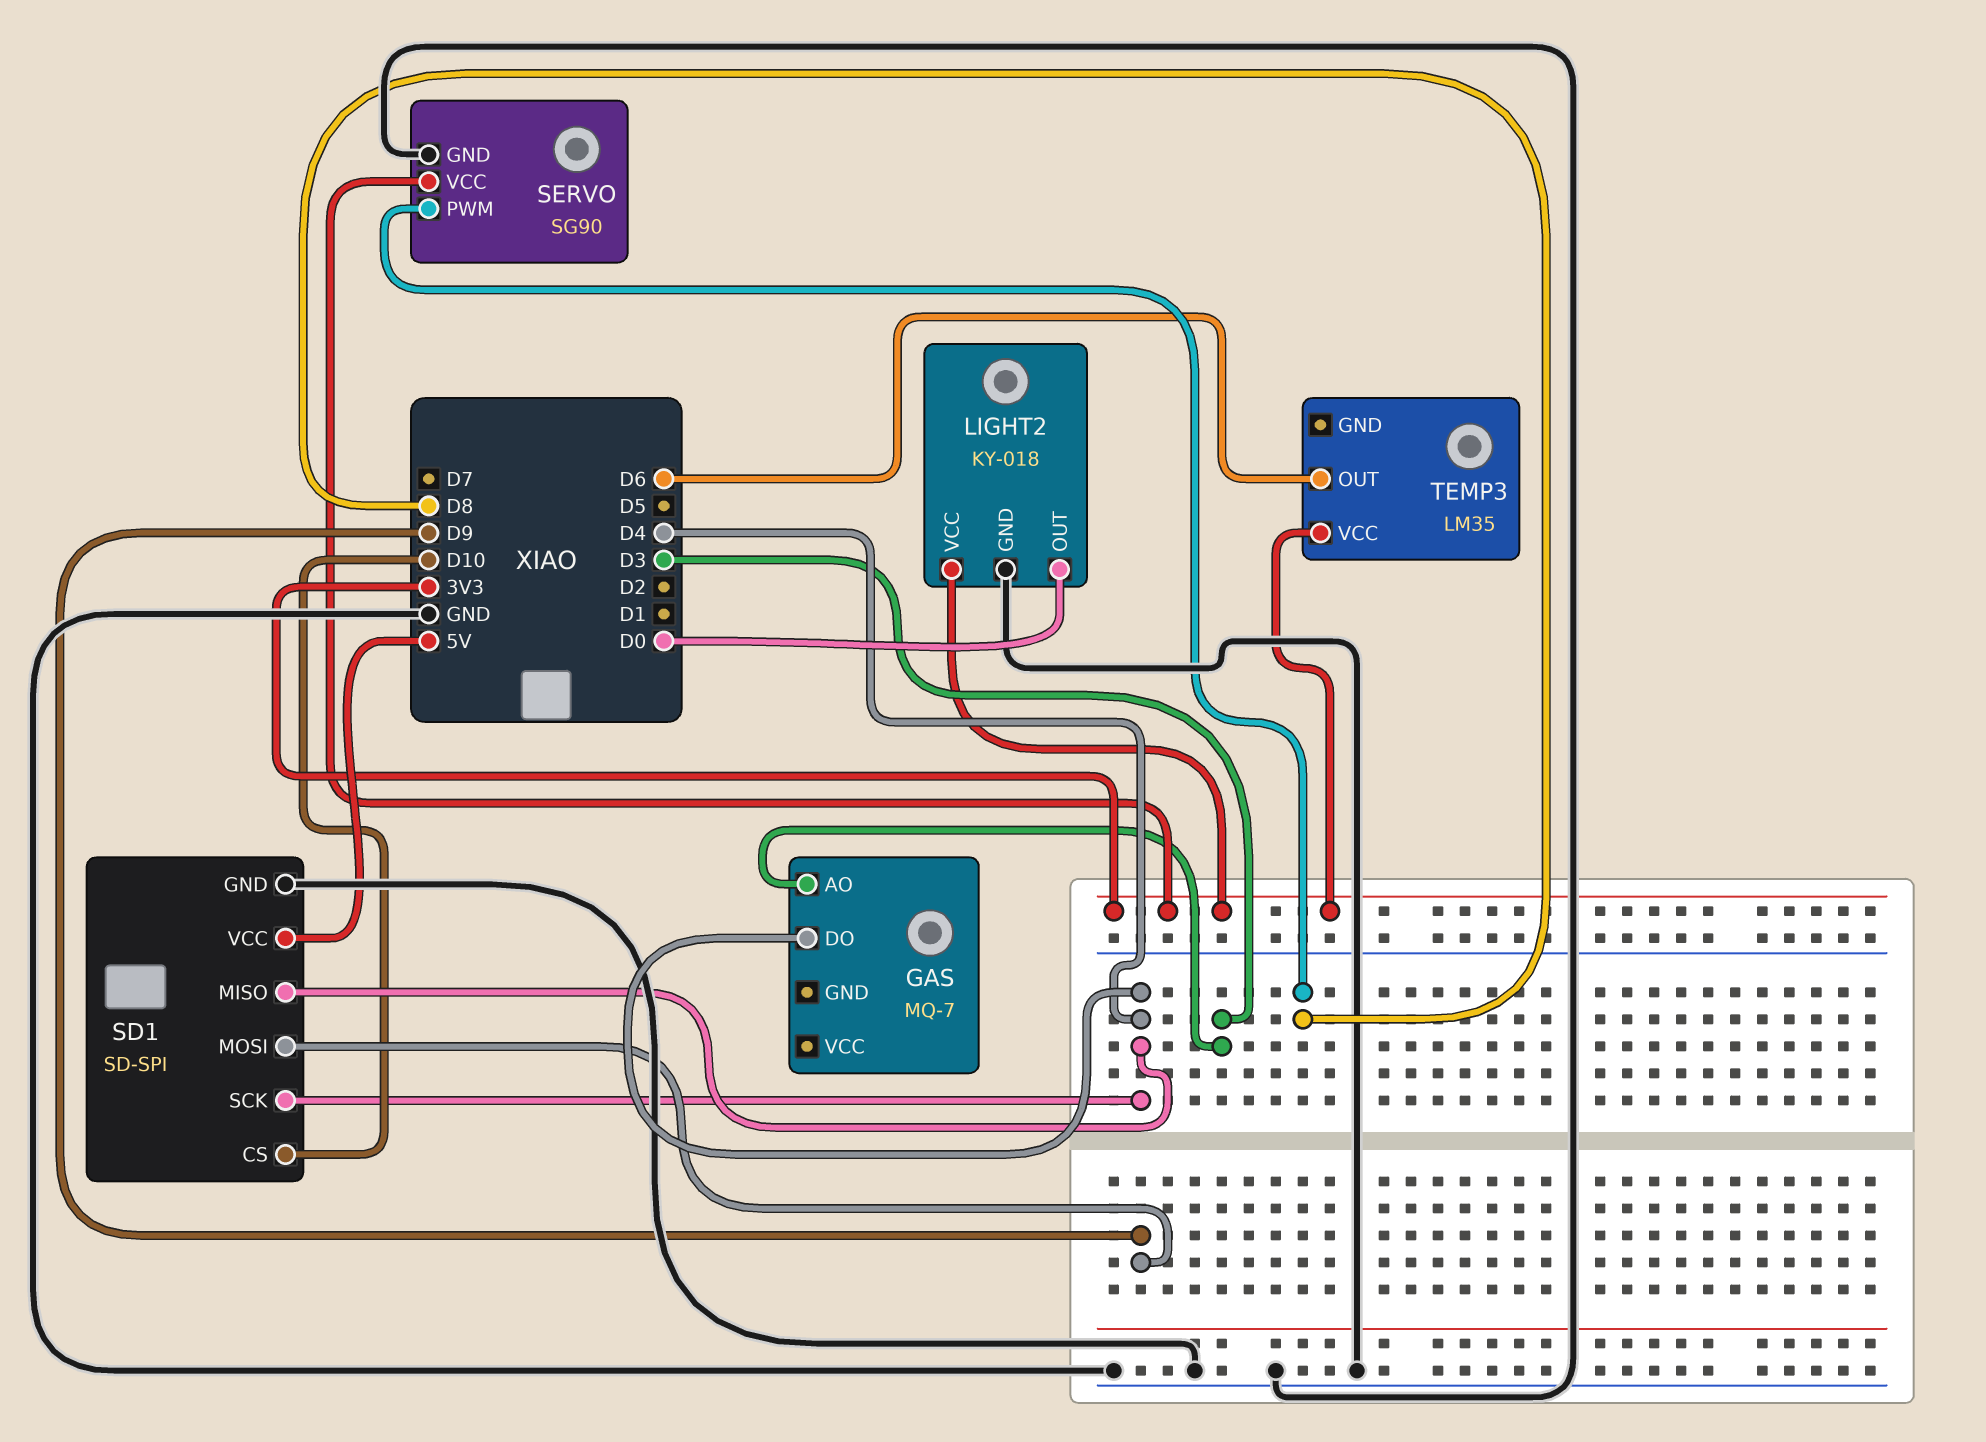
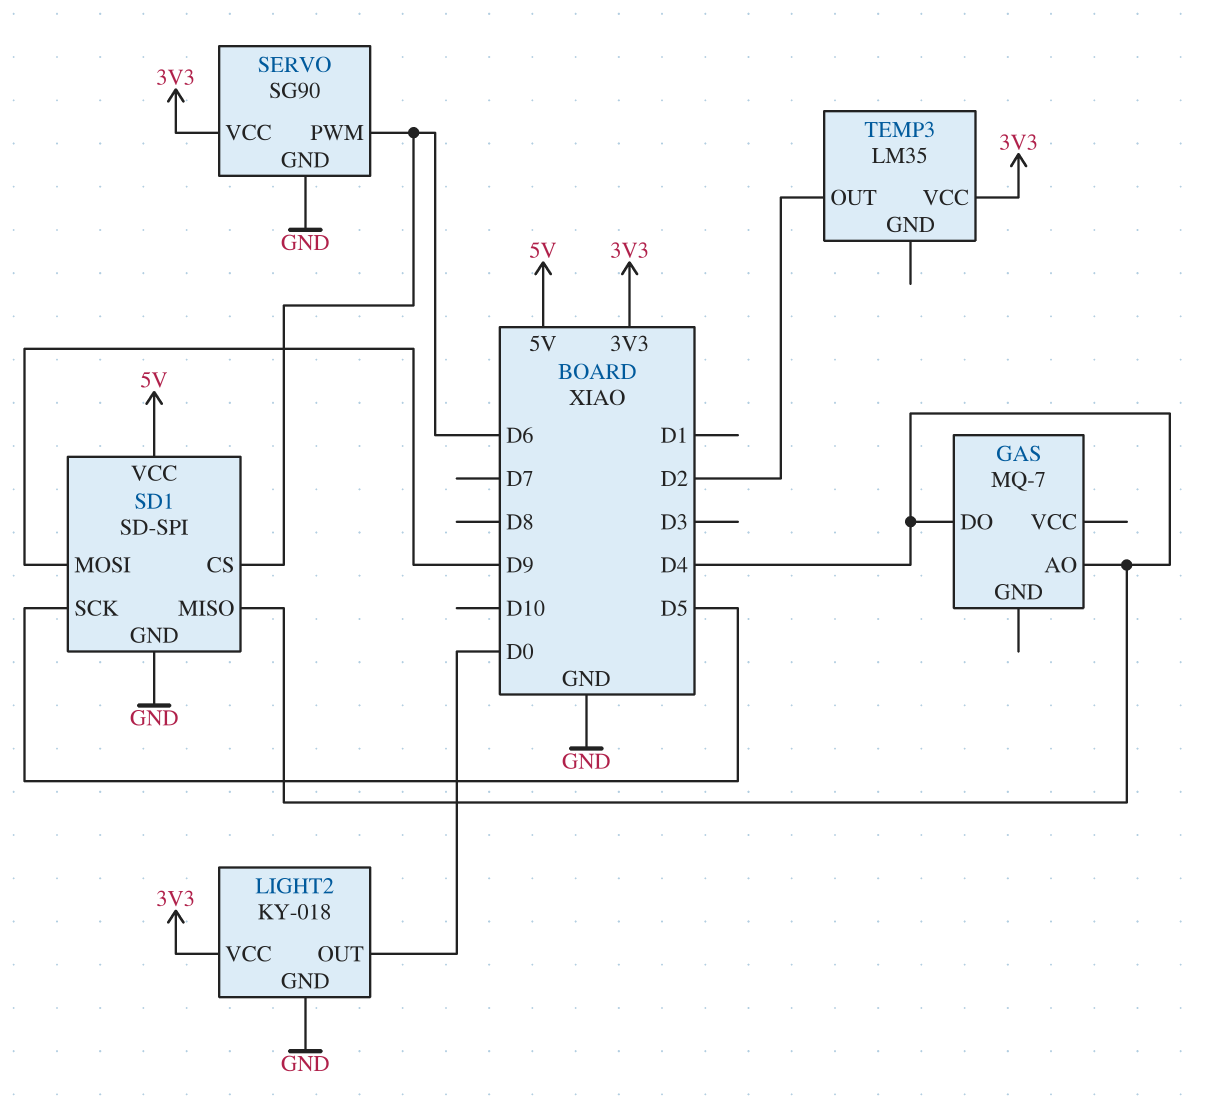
GAS pin AO: D3 -> D4
SD1 pin CS: D10 -> D6
SD1 pin SCK: D4 -> D5
SERVO pin PWM: D8 -> D6
TEMP3 pin OUT: D6 -> D2

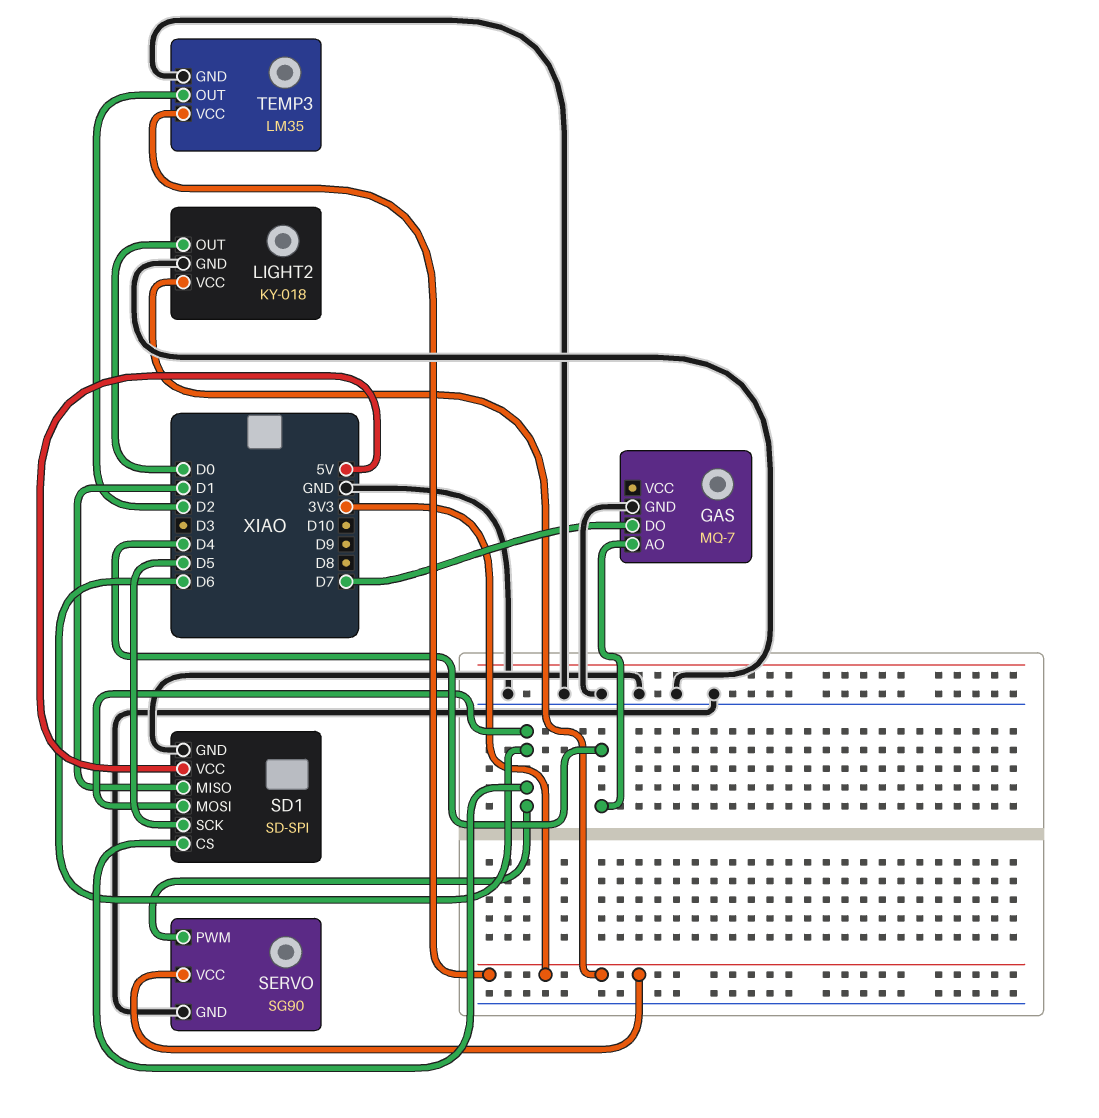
GAS pin DO: D4 -> D7
GAS pin GND: none -> GND
SD1 pin MISO: D4 -> D1
SD1 pin MOSI: D9 -> D6
TEMP3 pin GND: none -> GND

